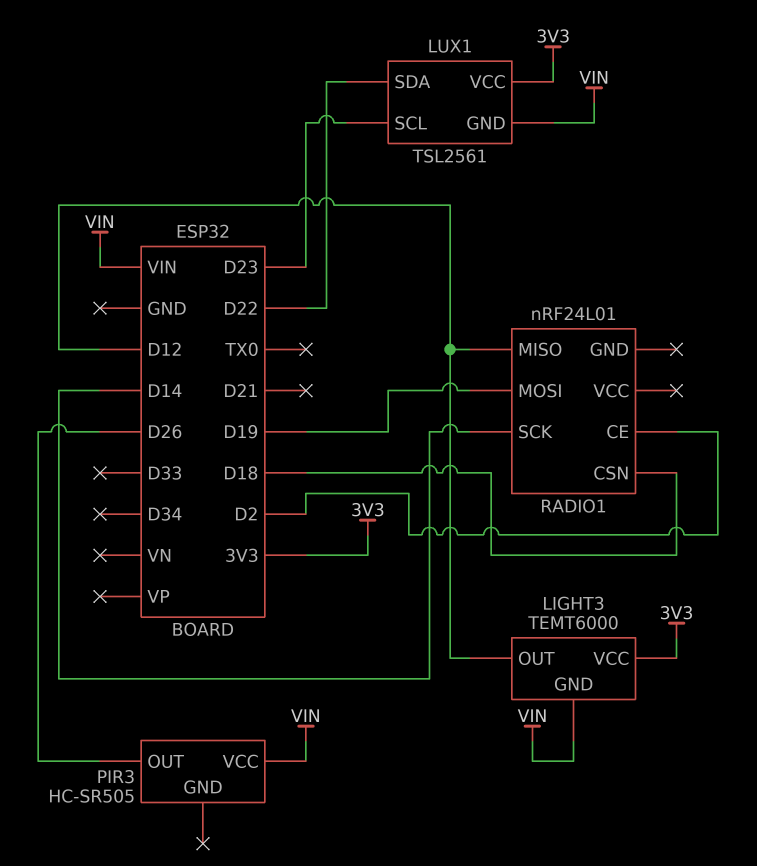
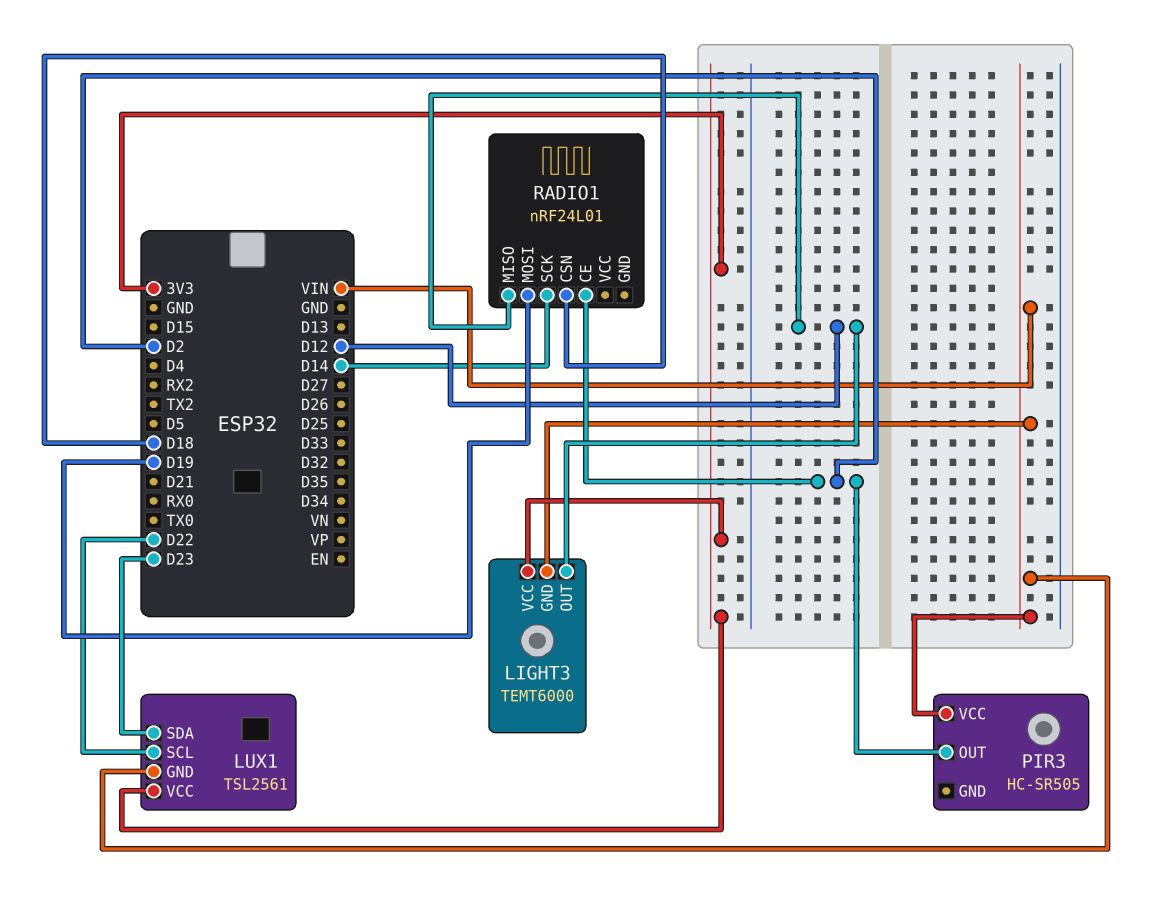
LUX1 pin SCL: D23 -> D22
LUX1 pin SDA: D22 -> D23
PIR3 pin OUT: D26 -> D2

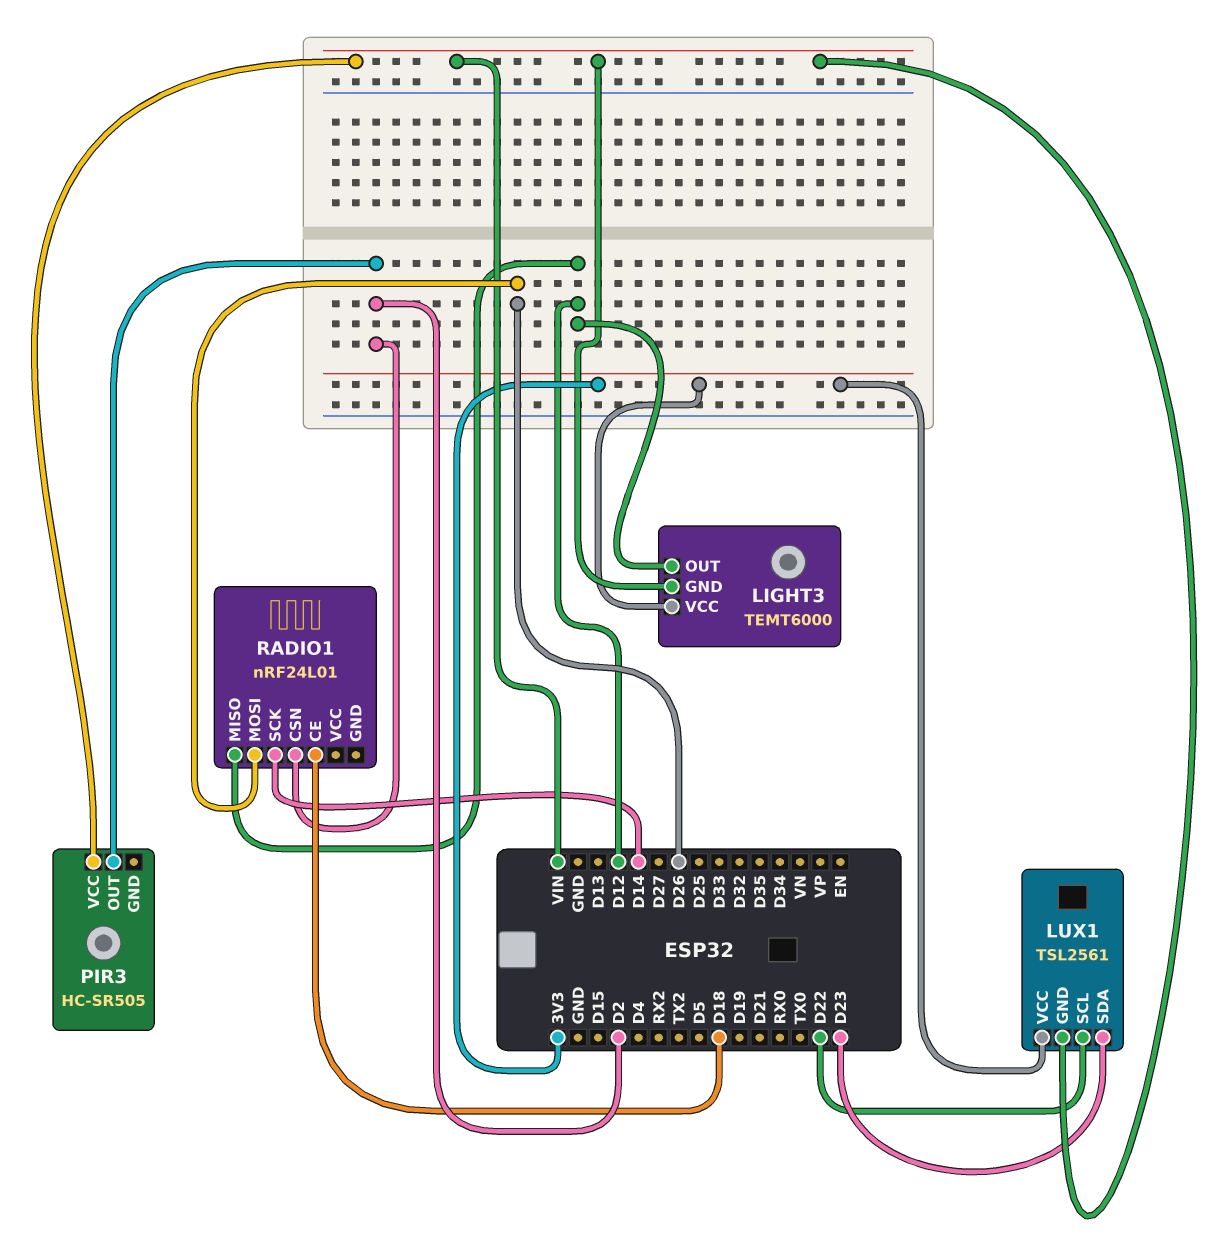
RADIO1 pin CE: D2 -> D18
RADIO1 pin CSN: D18 -> D2
RADIO1 pin MOSI: D19 -> D26

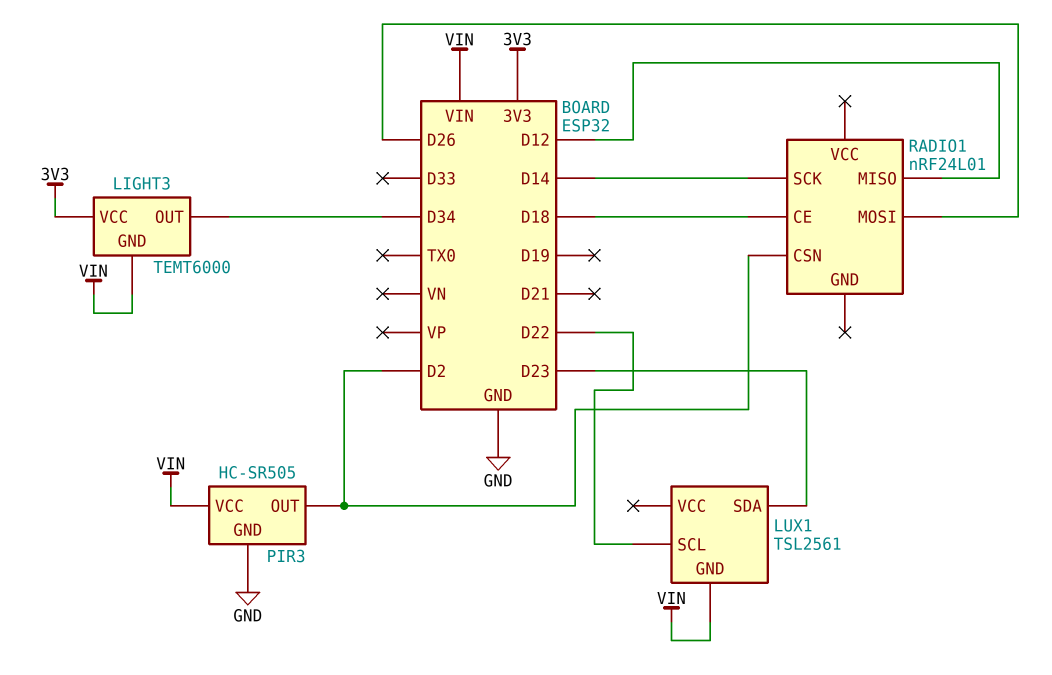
LIGHT3 pin OUT: D12 -> D34
LUX1 pin VCC: 3V3 -> none
PIR3 pin GND: none -> GND

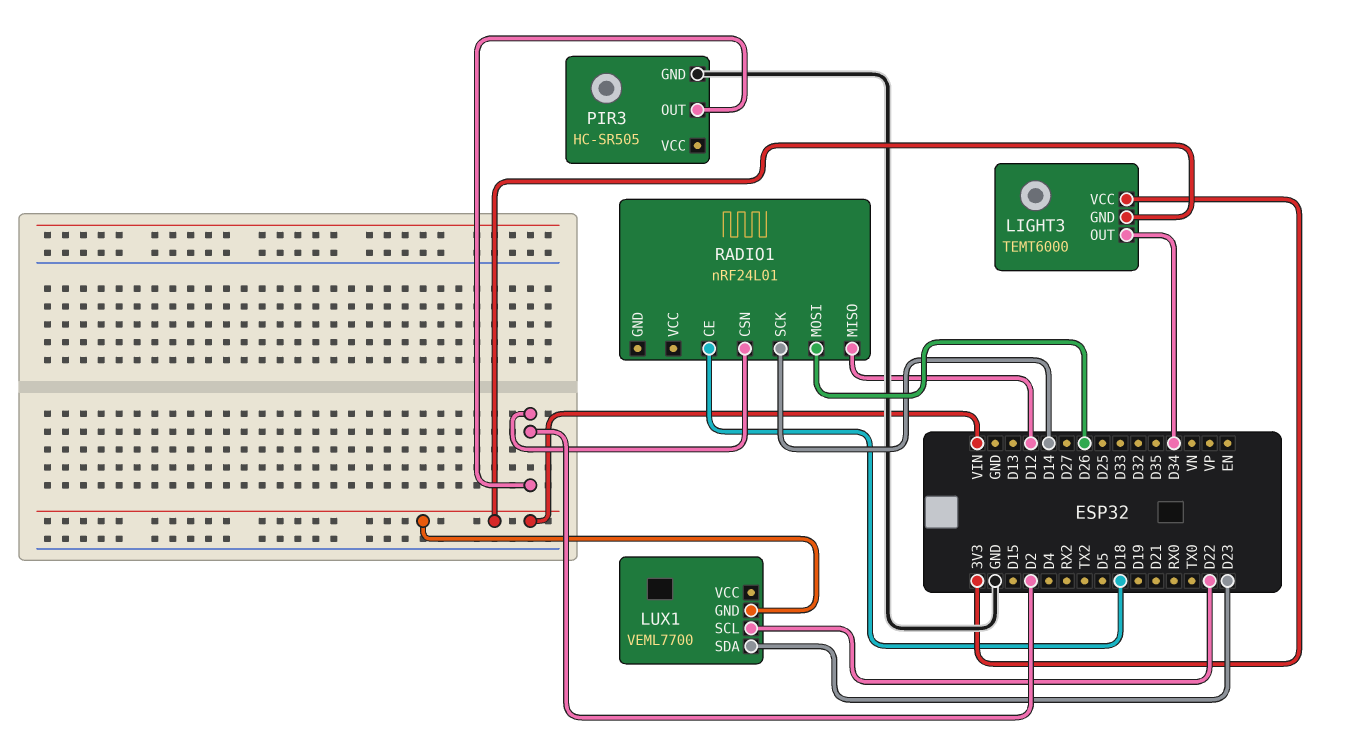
LUX1: TSL2561 -> VEML7700
PIR3 pin VCC: VIN -> none

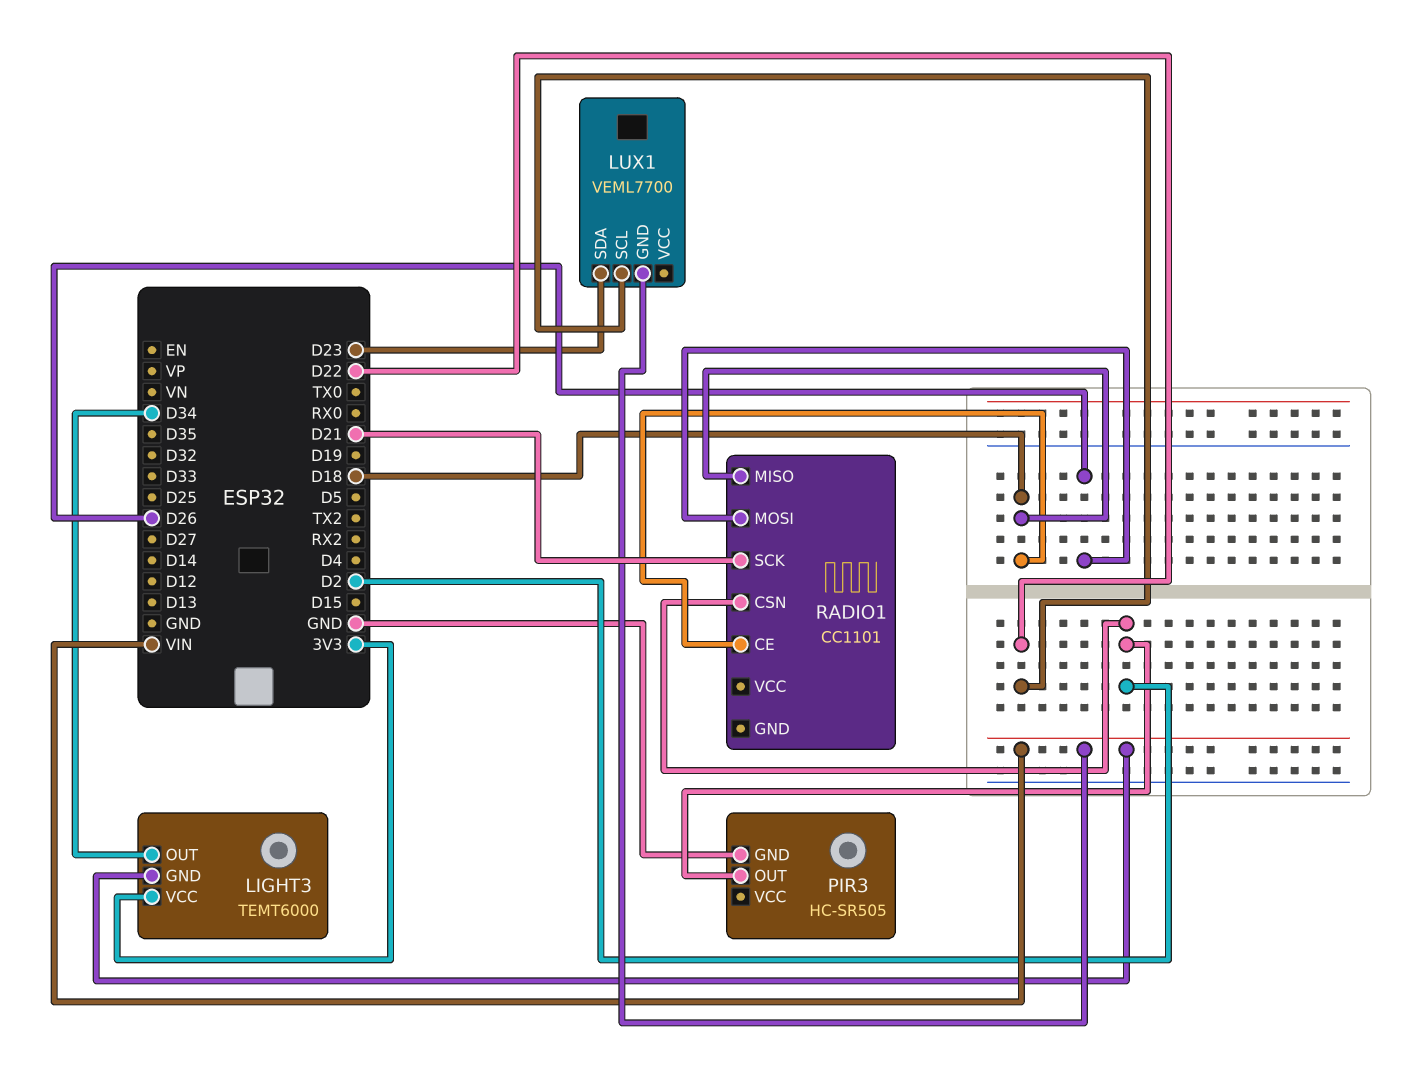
RADIO1: nRF24L01 -> CC1101
RADIO1 pin MISO: D12 -> D18
RADIO1 pin SCK: D14 -> D21

